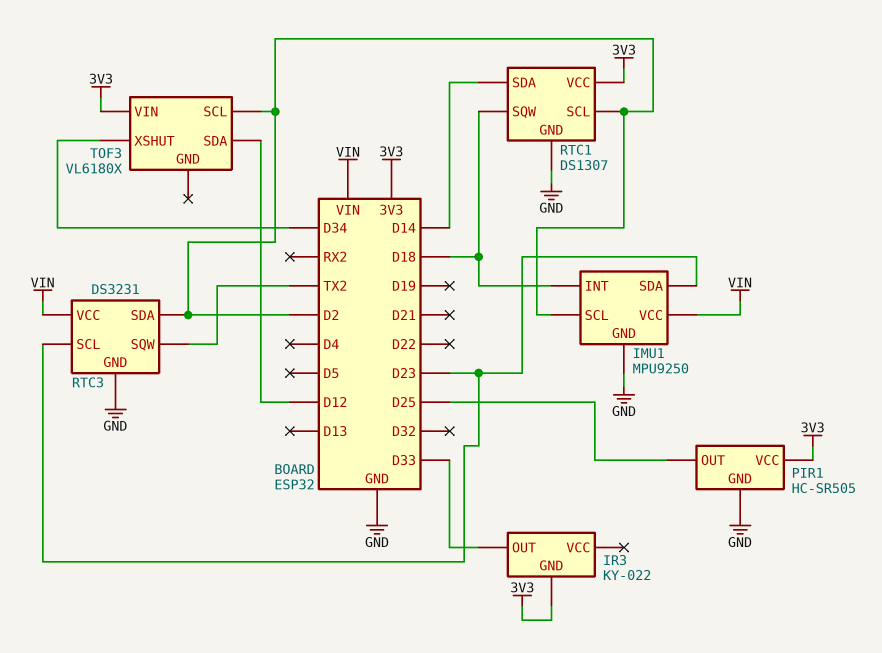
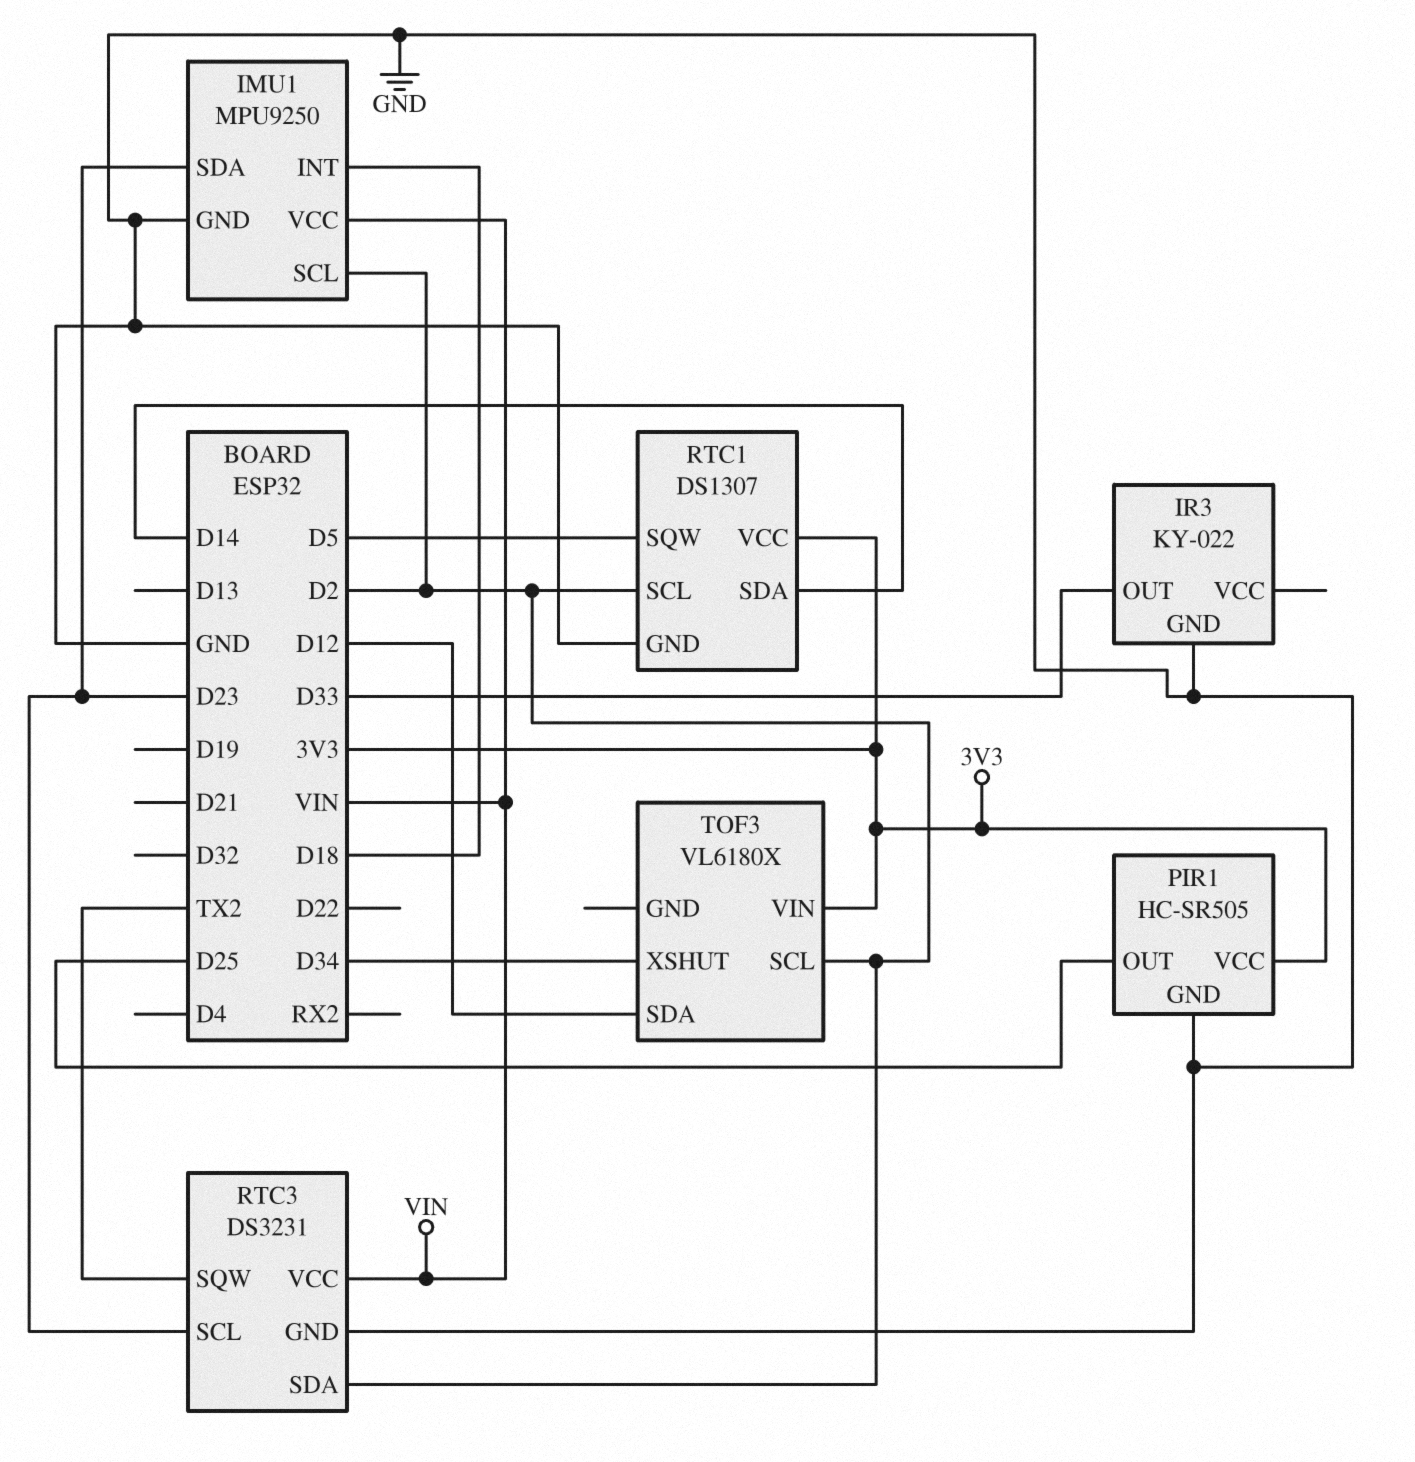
IR3 pin GND: 3V3 -> GND
RTC1 pin SQW: D18 -> D5

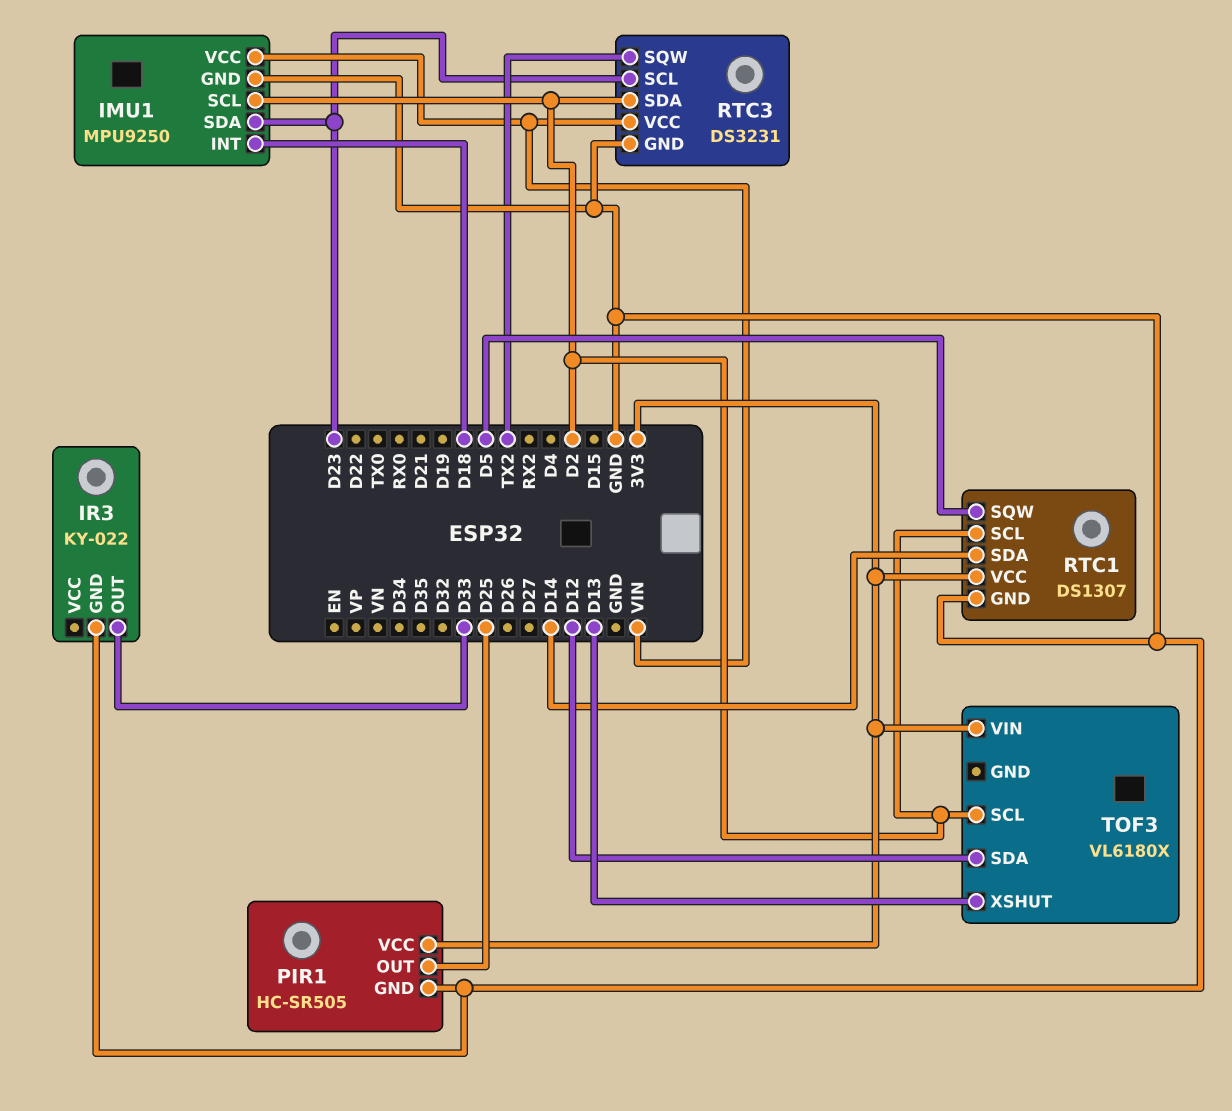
TOF3 pin XSHUT: D34 -> D13

